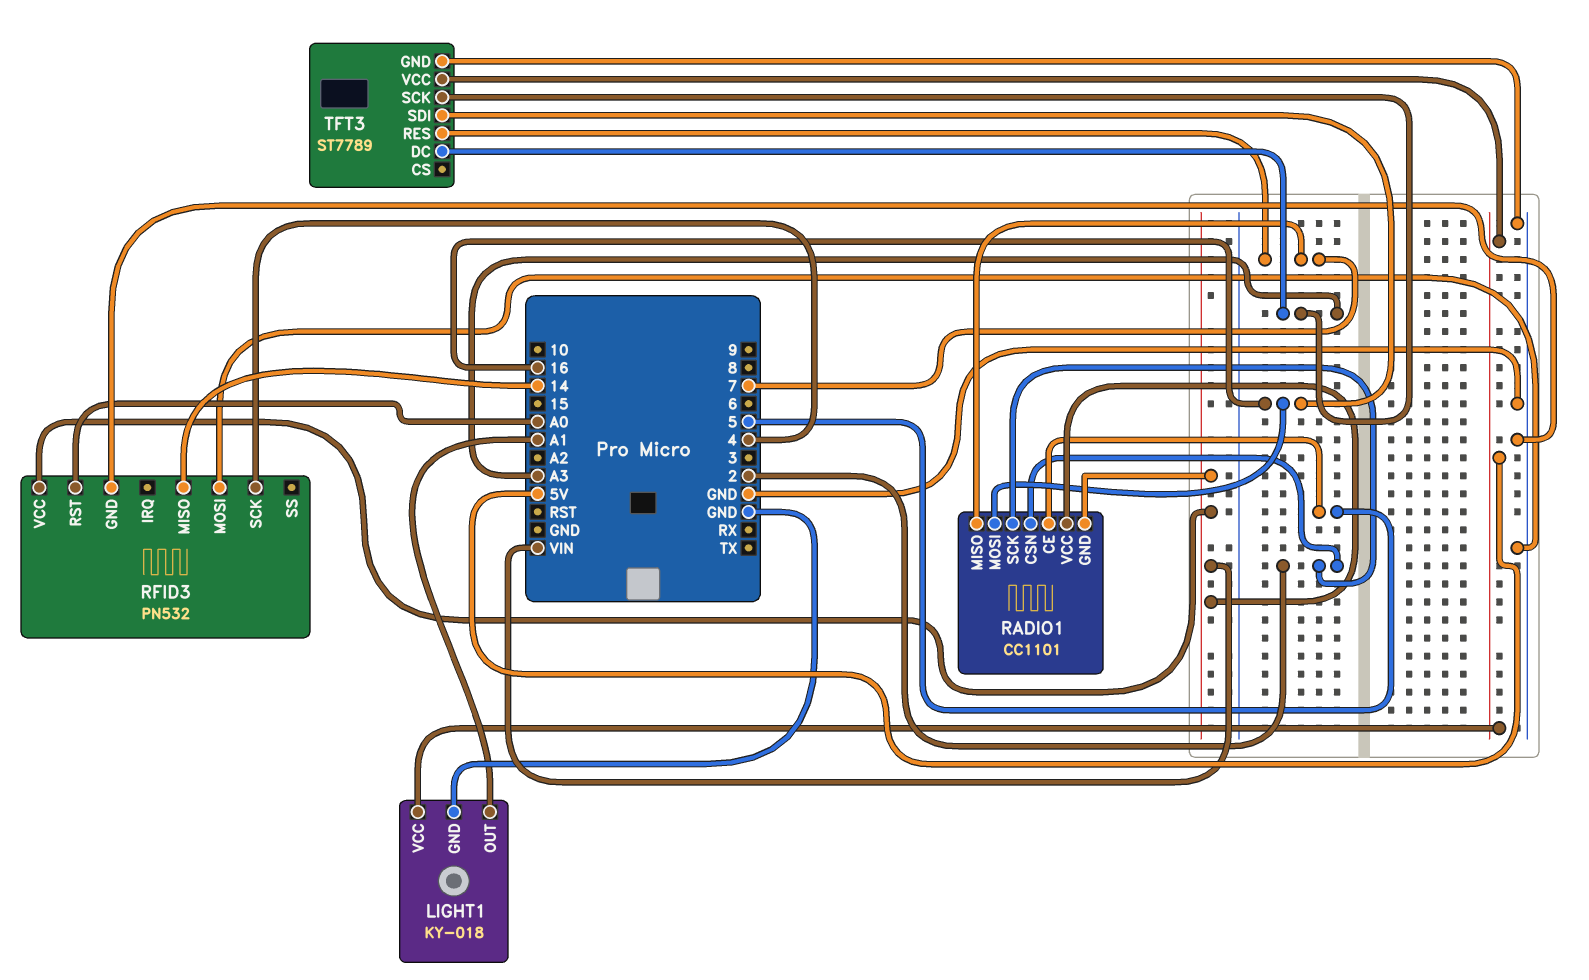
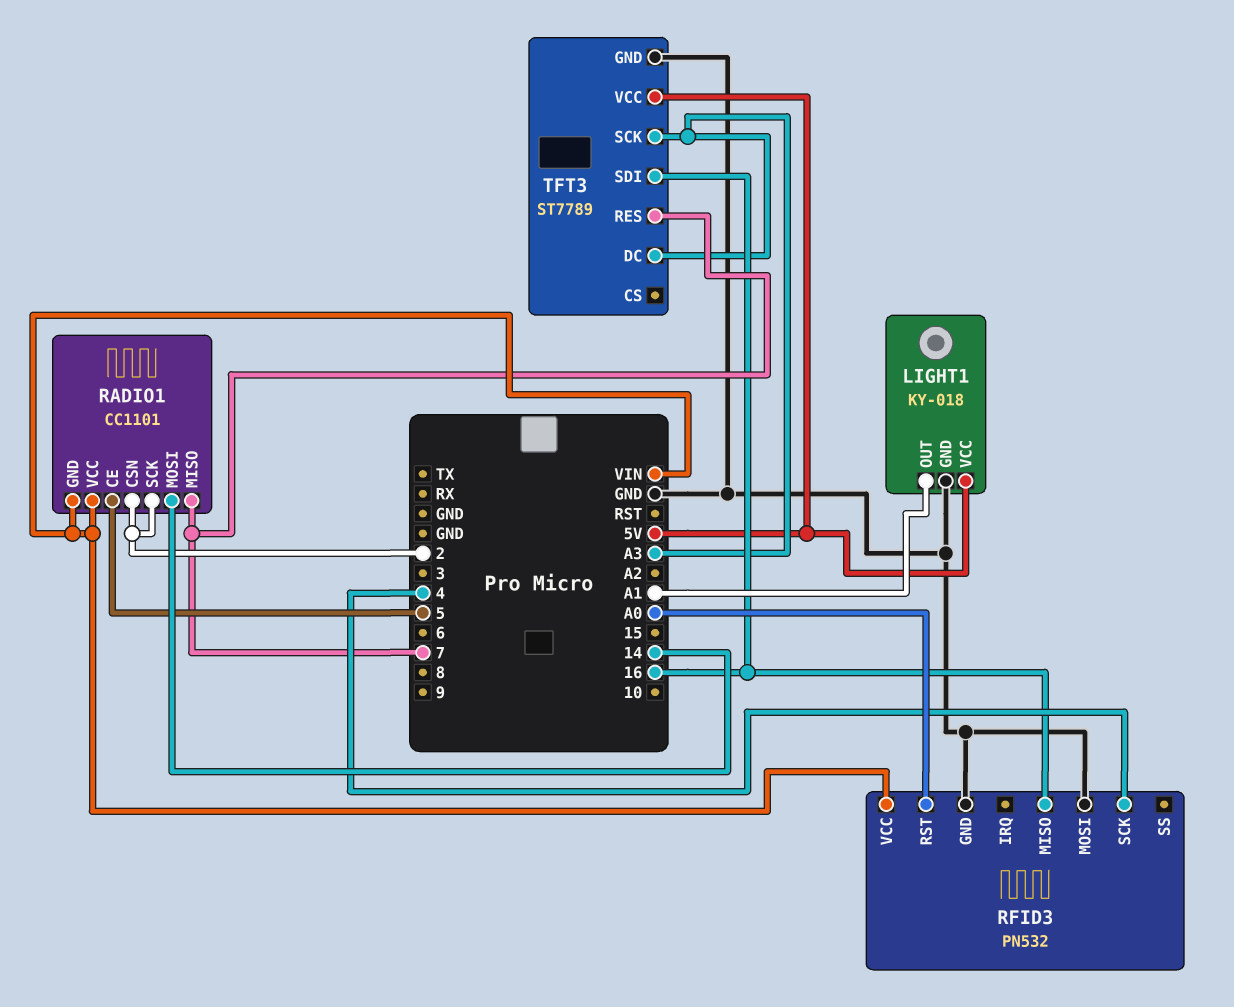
RADIO1 pin MOSI: 16 -> 14
RFID3 pin MISO: 14 -> 16

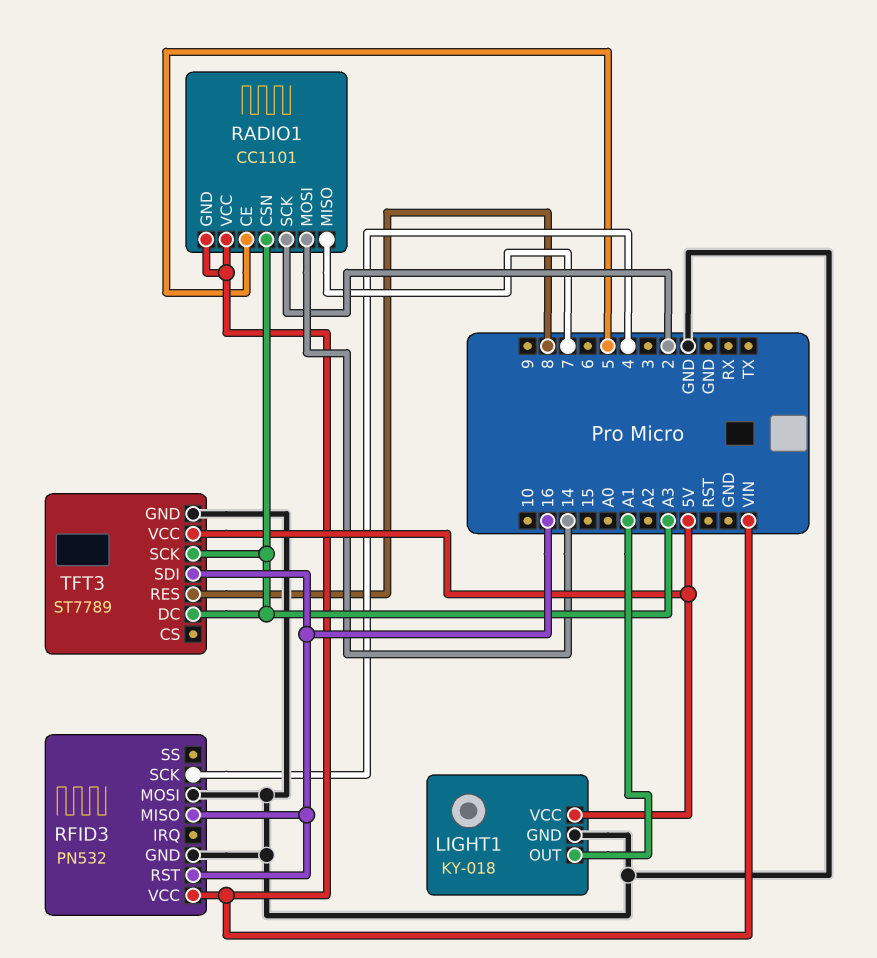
RADIO1 pin CSN: 2 -> A3
RFID3 pin RST: A0 -> 16
TFT3 pin RES: 7 -> 8

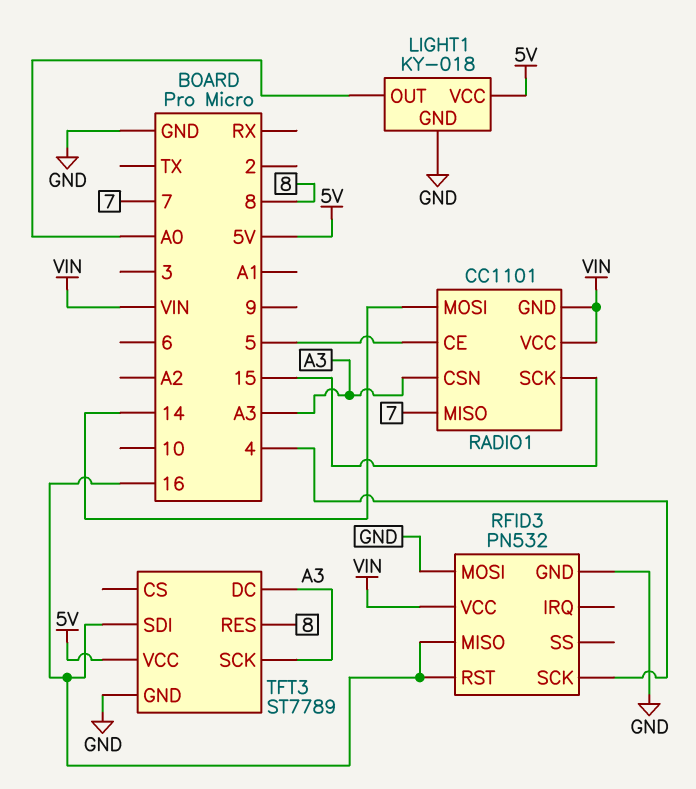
LIGHT1 pin OUT: A1 -> A0
RADIO1 pin SCK: 2 -> 15

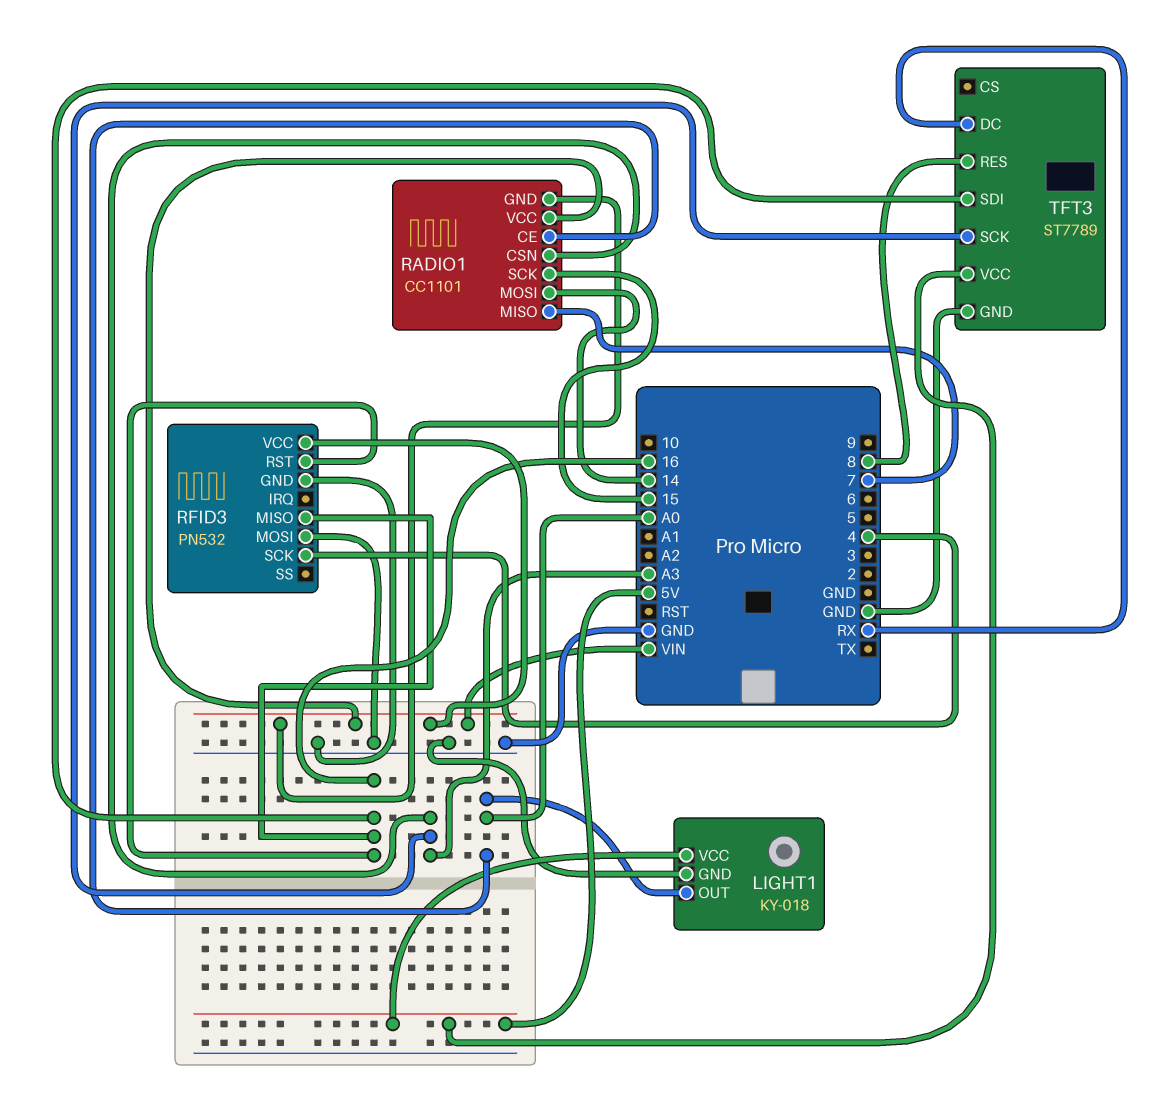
RADIO1 pin CE: 5 -> A0
TFT3 pin DC: A3 -> RX

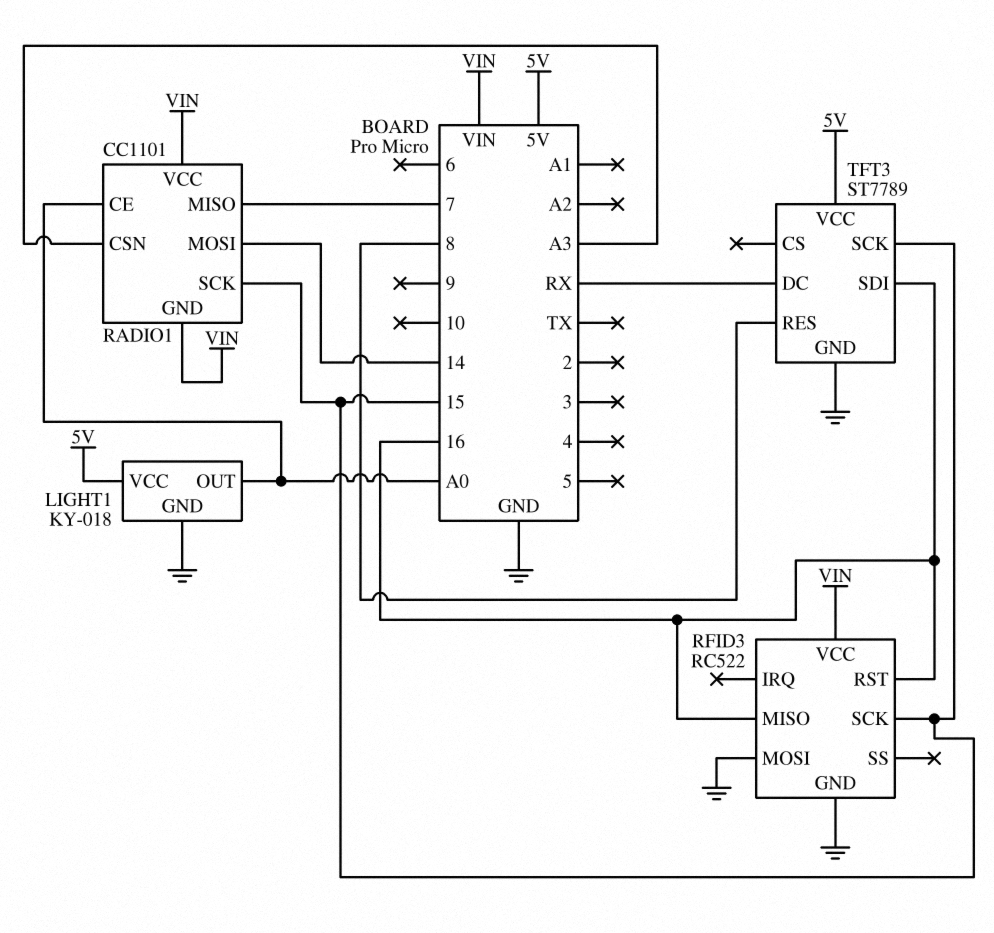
RFID3: PN532 -> RC522
RFID3 pin SCK: 4 -> 15
TFT3 pin SCK: A3 -> 15

